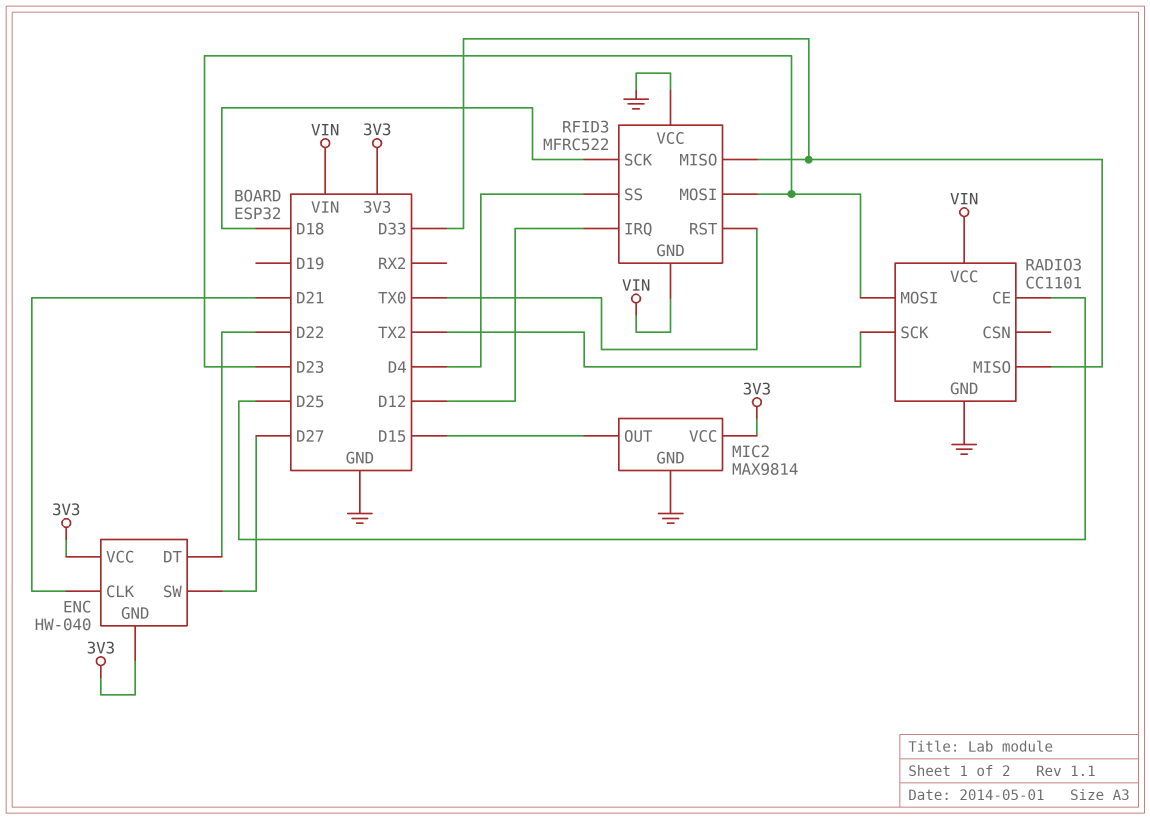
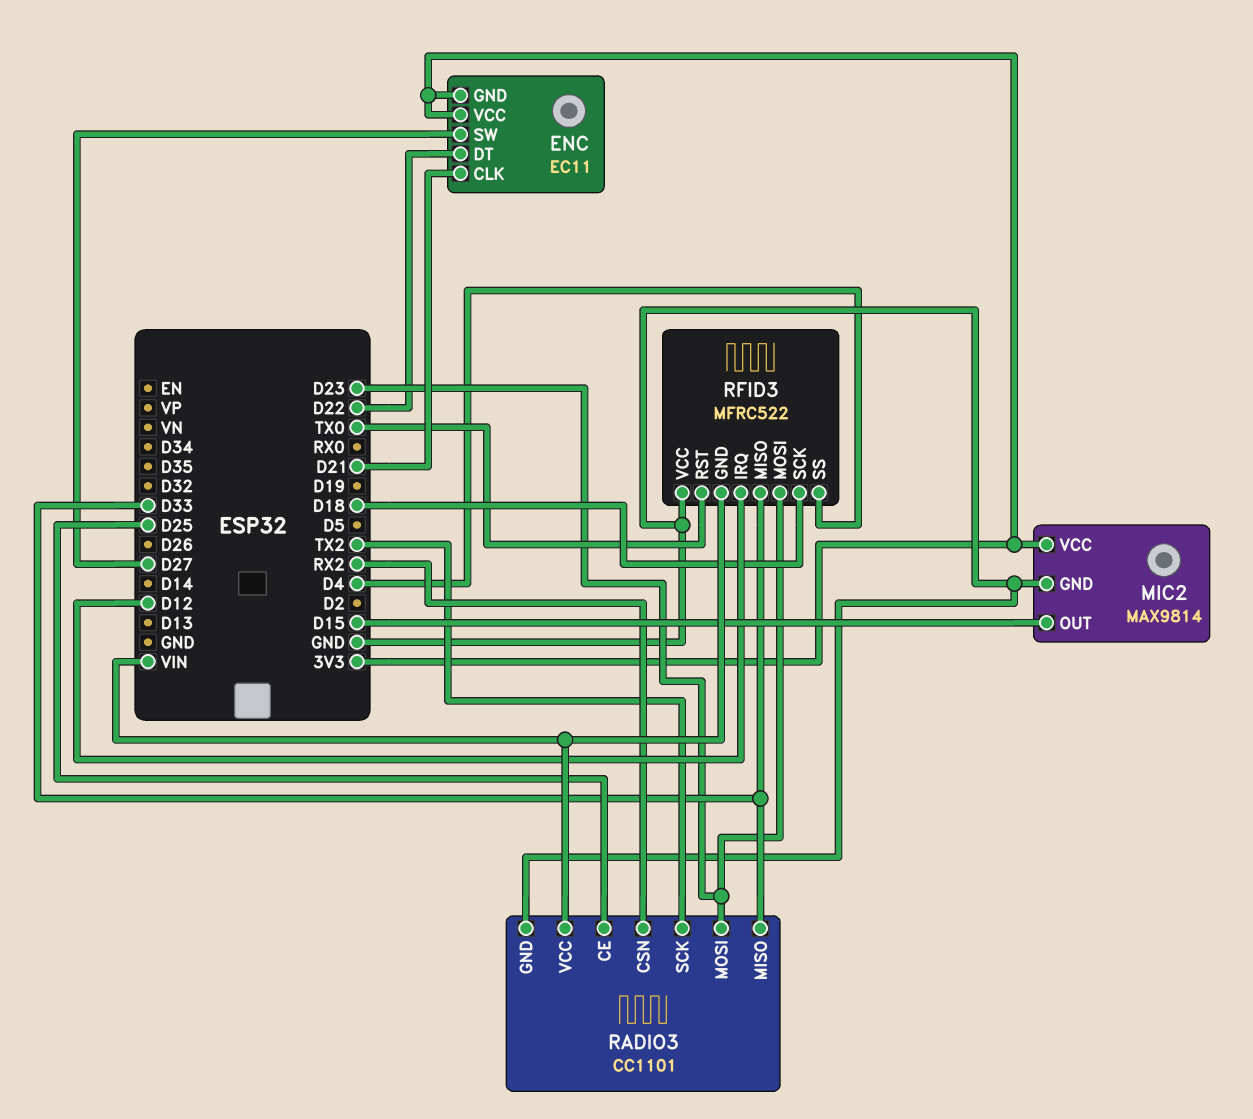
ENC: HW-040 -> EC11
RADIO3 pin CSN: none -> RX2

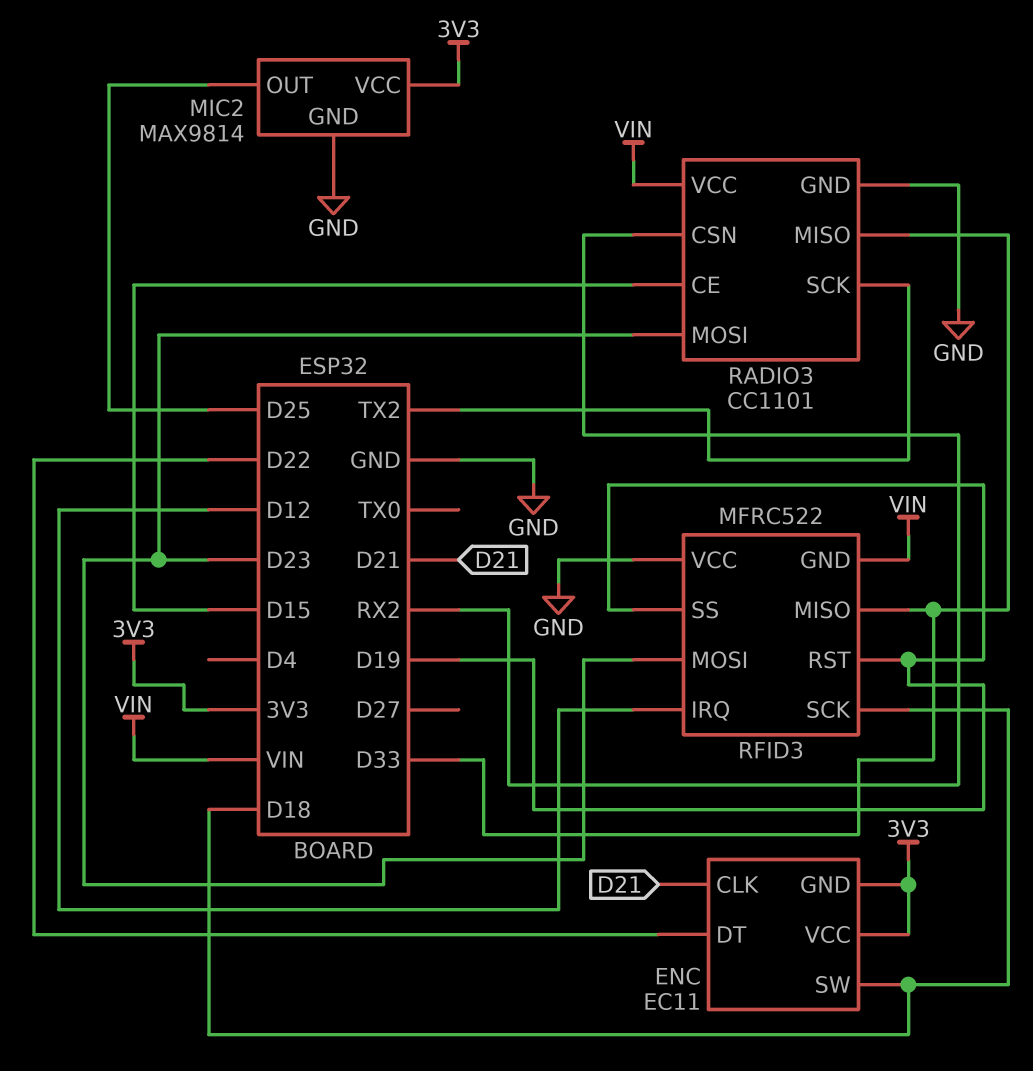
ENC pin SW: D27 -> D18
MIC2 pin OUT: D15 -> D25
RADIO3 pin CE: D25 -> D15
RFID3 pin RST: TX0 -> D19
RFID3 pin SS: D4 -> D19

